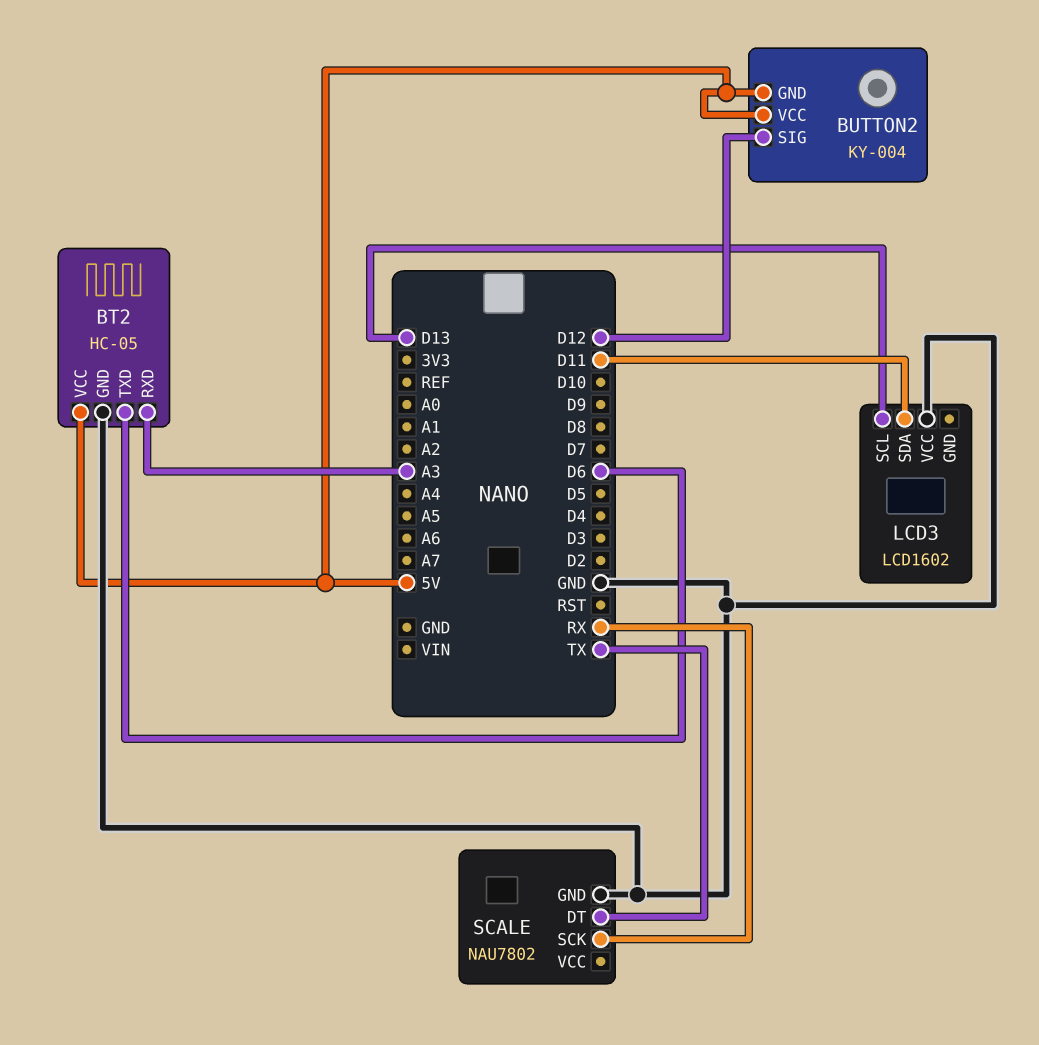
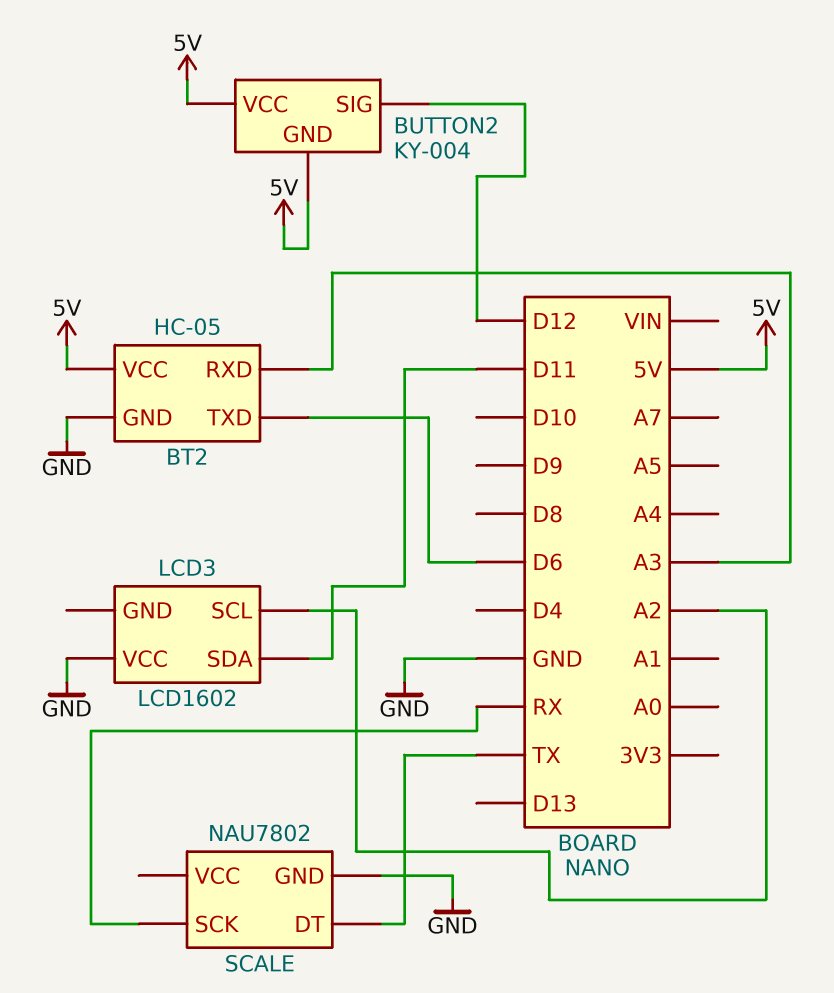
LCD3 pin SCL: D13 -> A2

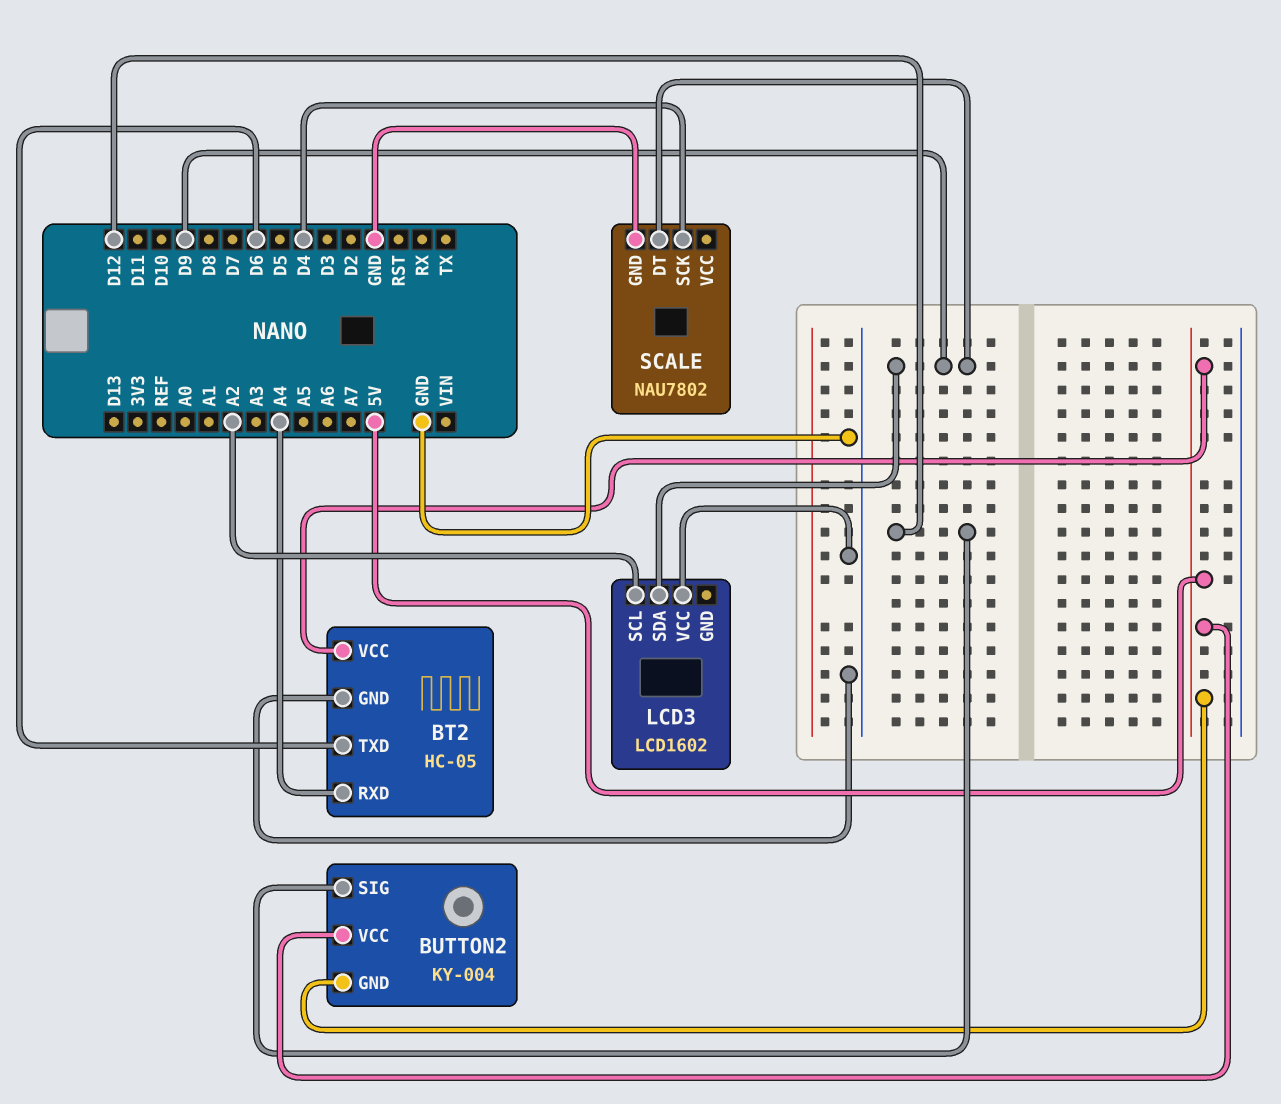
BT2 pin RXD: A3 -> A4
LCD3 pin SDA: D11 -> D9
SCALE pin DT: TX -> D9
SCALE pin SCK: RX -> D4

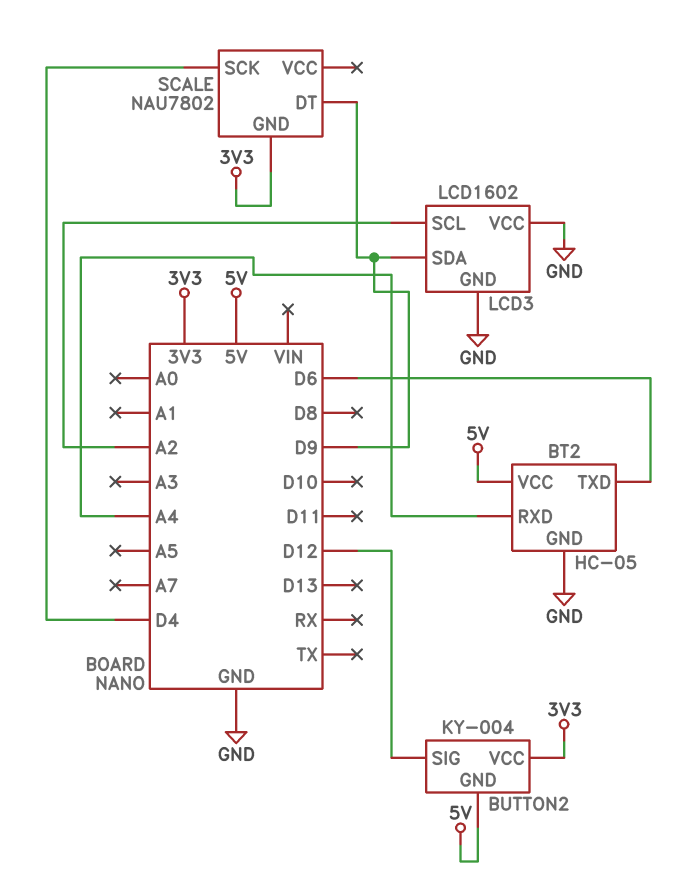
BUTTON2 pin VCC: 5V -> 3V3
LCD3 pin GND: none -> GND
SCALE pin GND: GND -> 3V3

